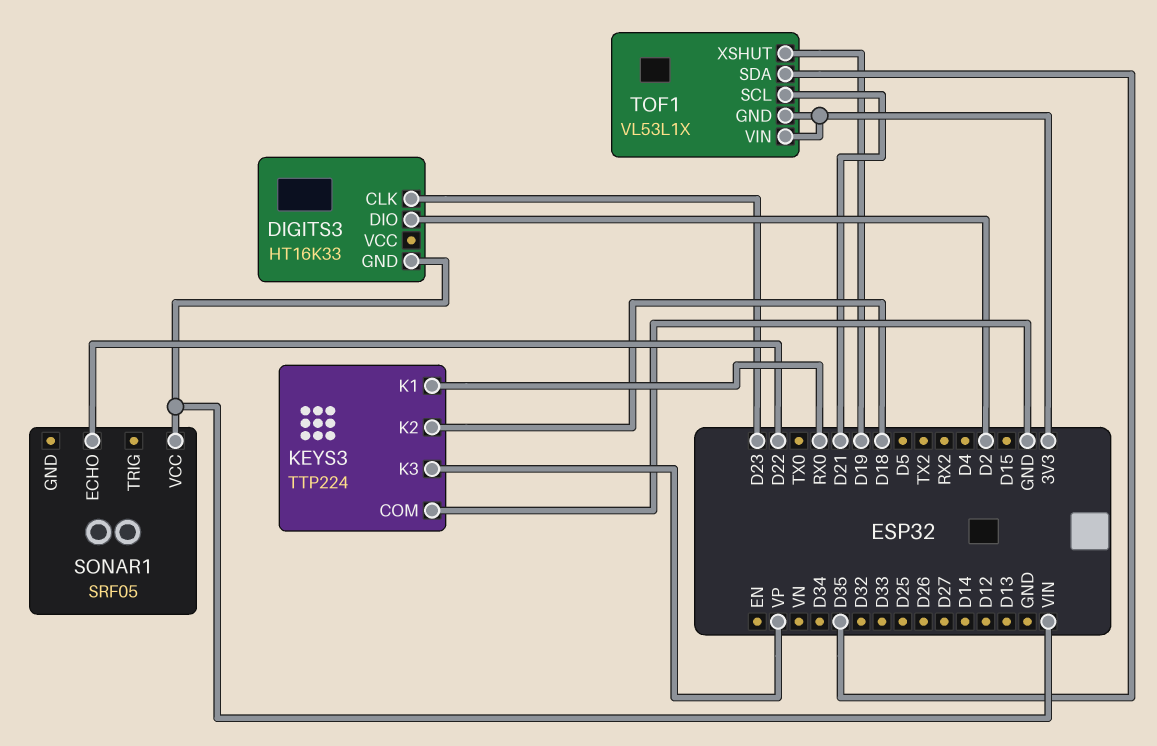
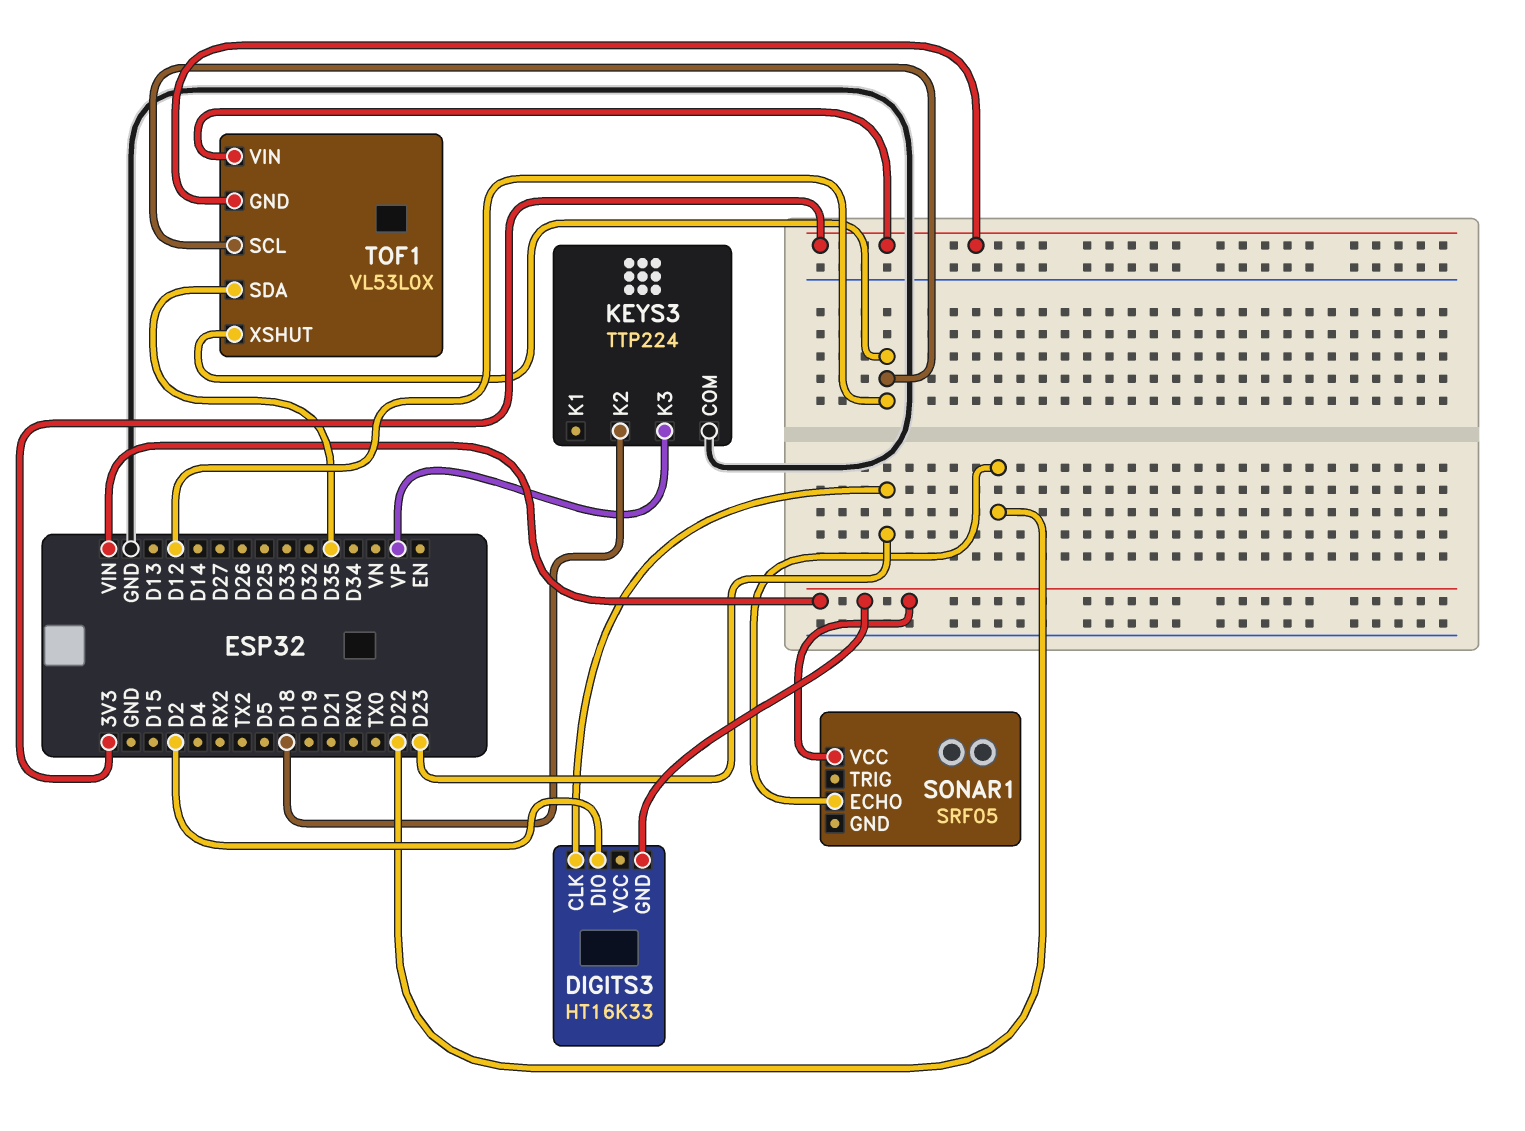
KEYS3 pin K1: RX0 -> none
TOF1: VL53L1X -> VL53L0X
TOF1 pin SCL: D21 -> D12
TOF1 pin XSHUT: D19 -> D12

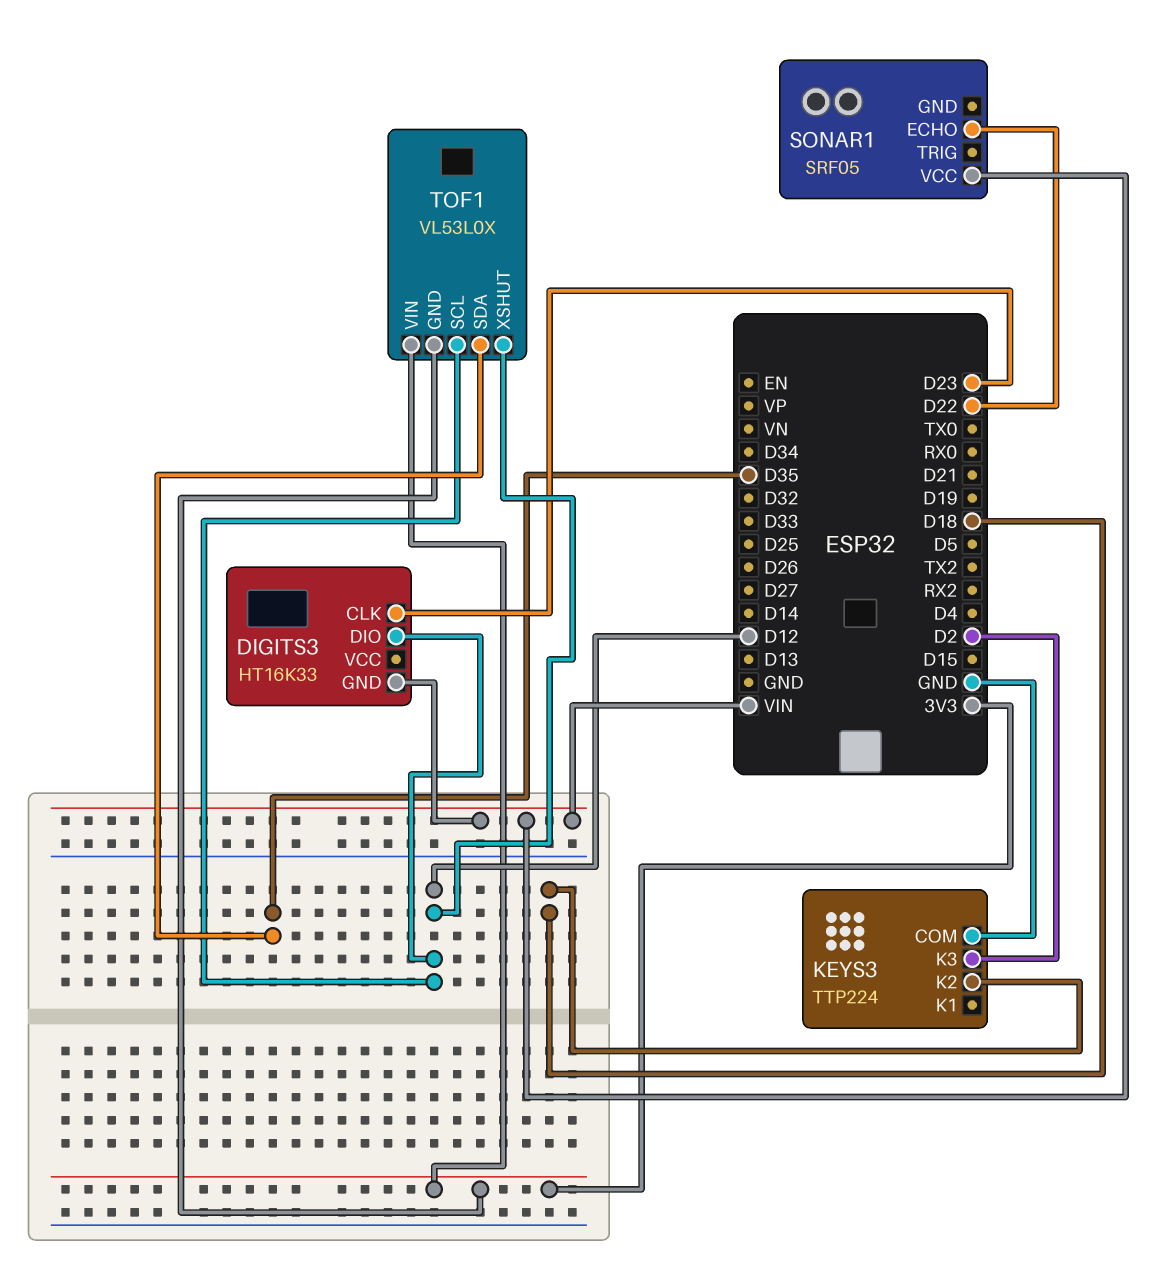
DIGITS3 pin DIO: D2 -> D12
KEYS3 pin K3: VP -> D2

